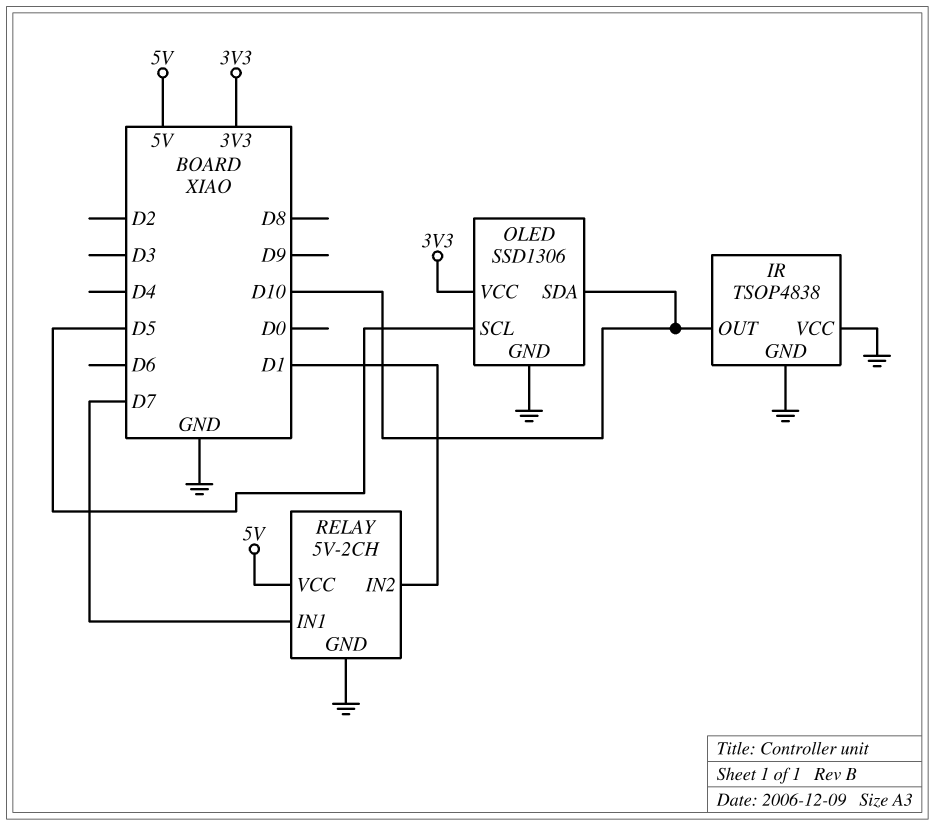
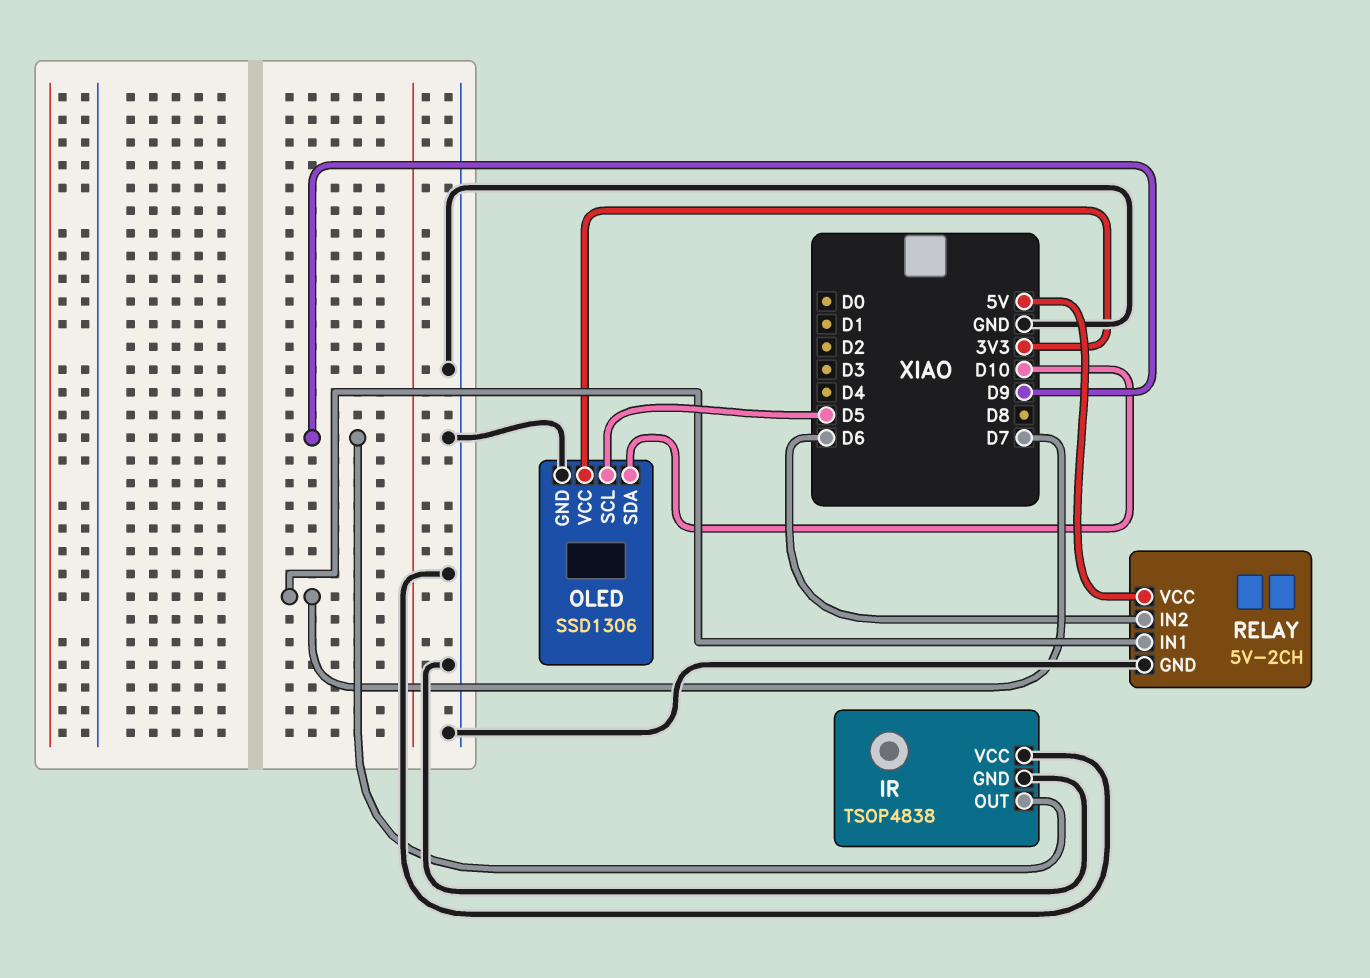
IR pin OUT: D10 -> D9
RELAY pin IN2: D1 -> D6

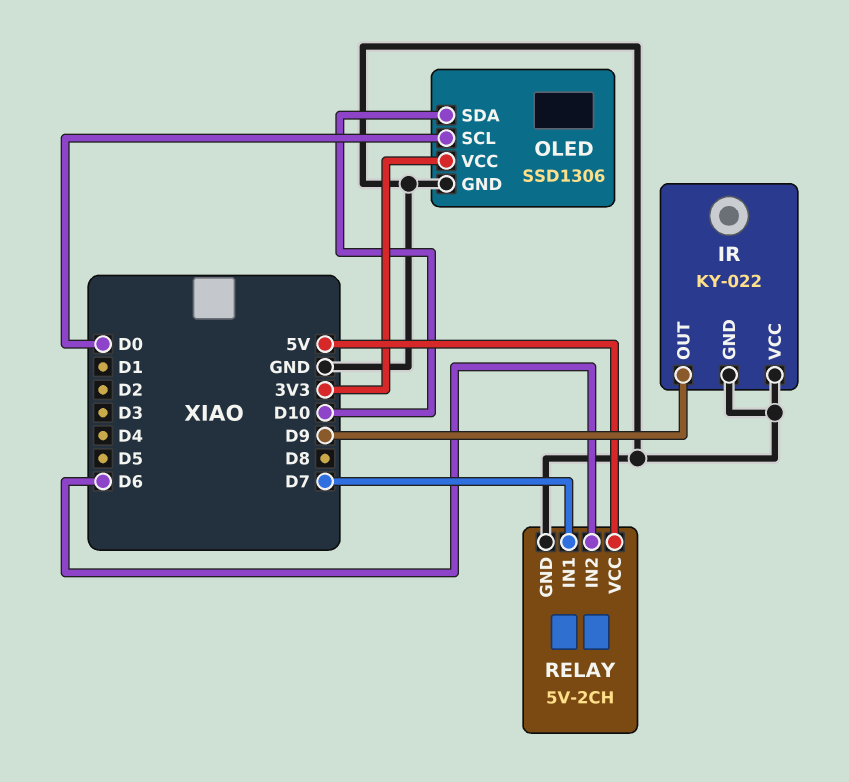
IR: TSOP4838 -> KY-022
OLED pin SCL: D5 -> D0

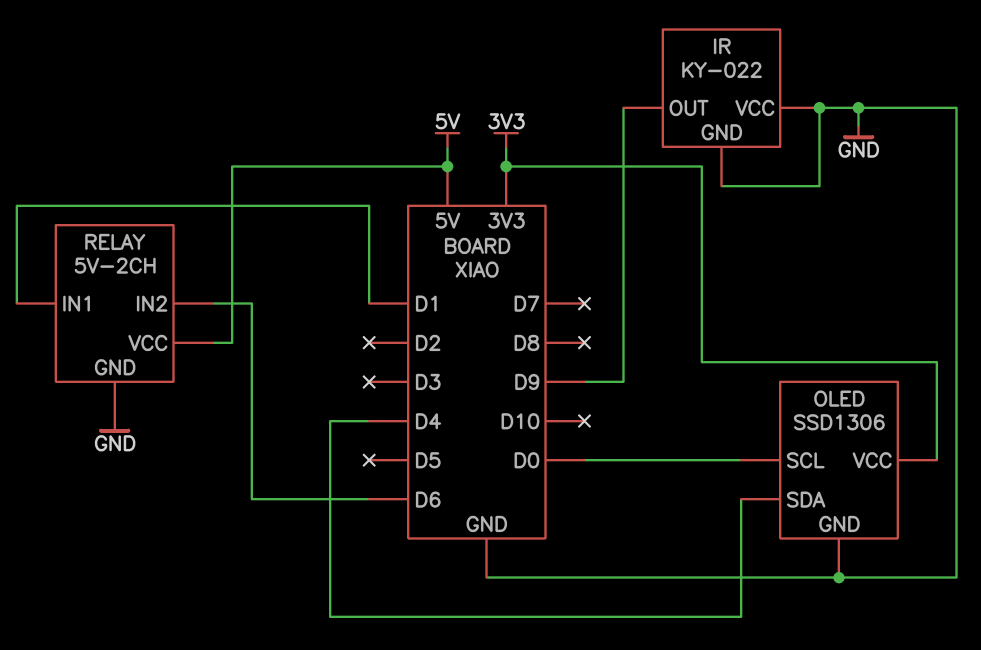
OLED pin SDA: D10 -> D4
RELAY pin IN1: D7 -> D1

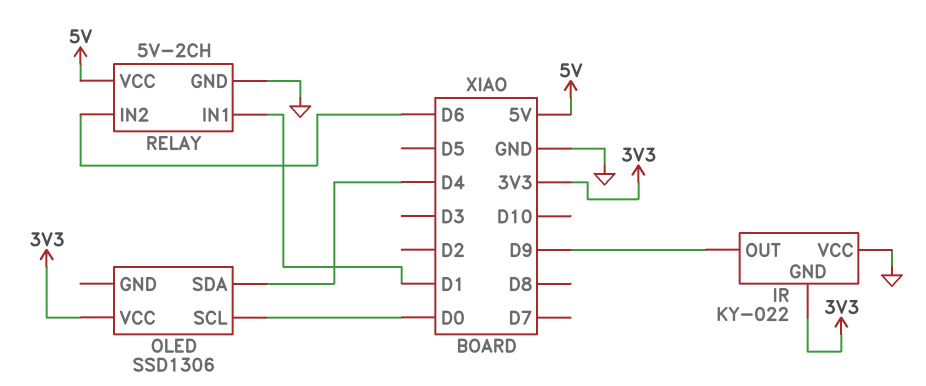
IR pin GND: GND -> 3V3
OLED pin GND: GND -> none

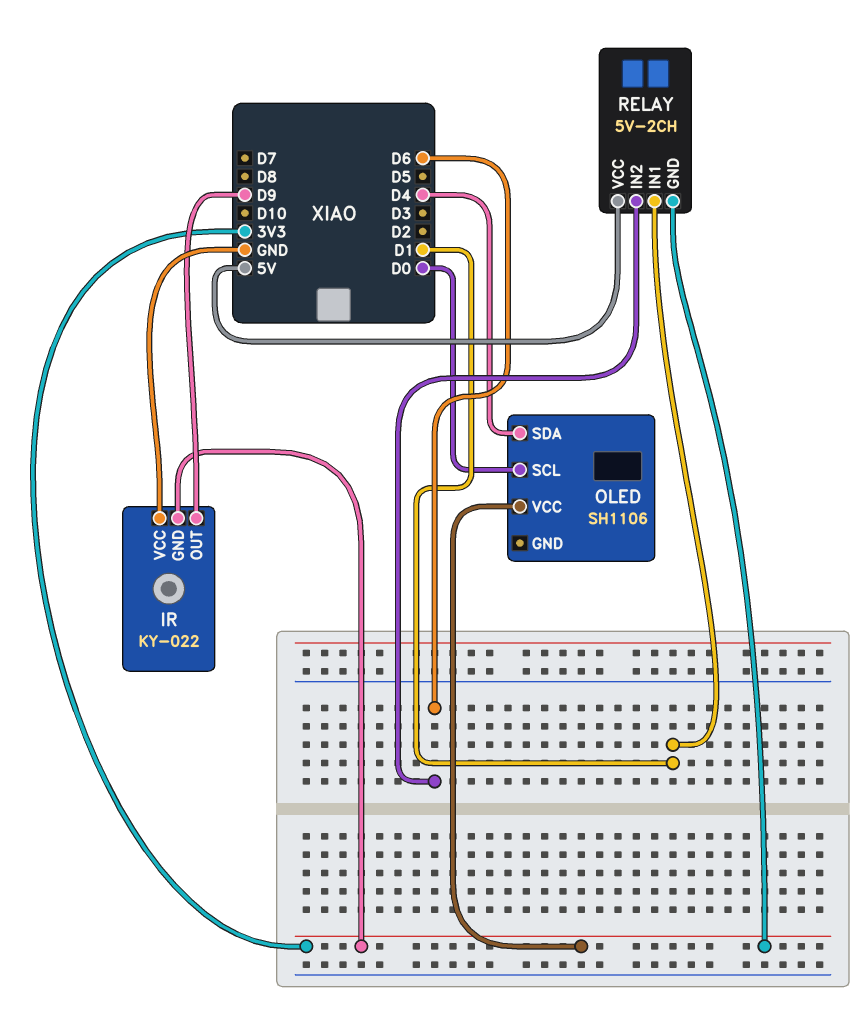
OLED: SSD1306 -> SH1106
RELAY pin GND: GND -> 3V3

